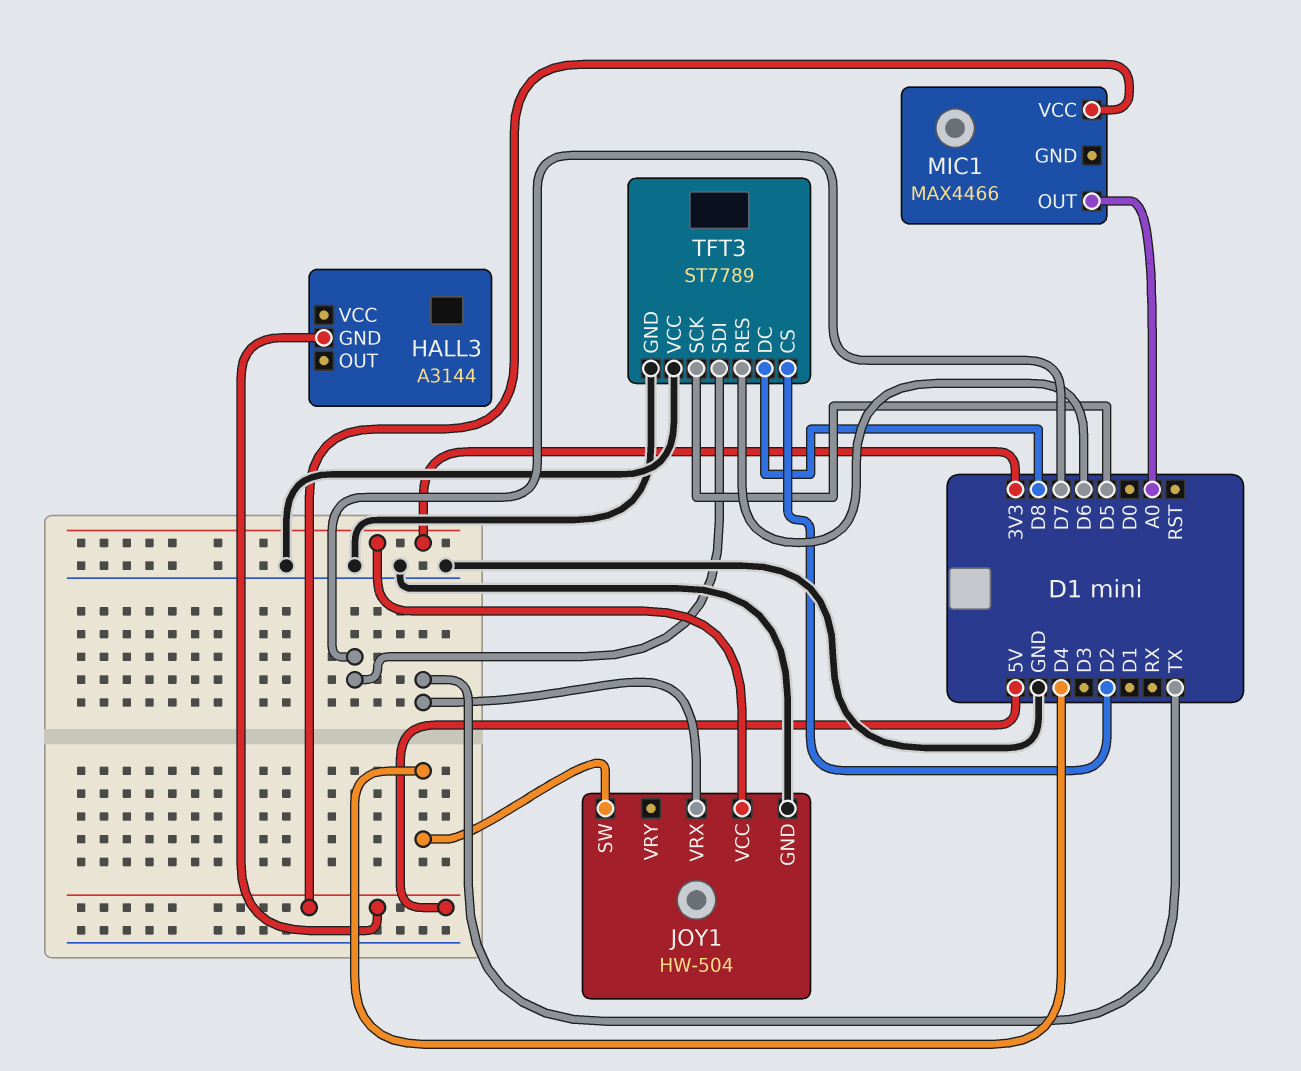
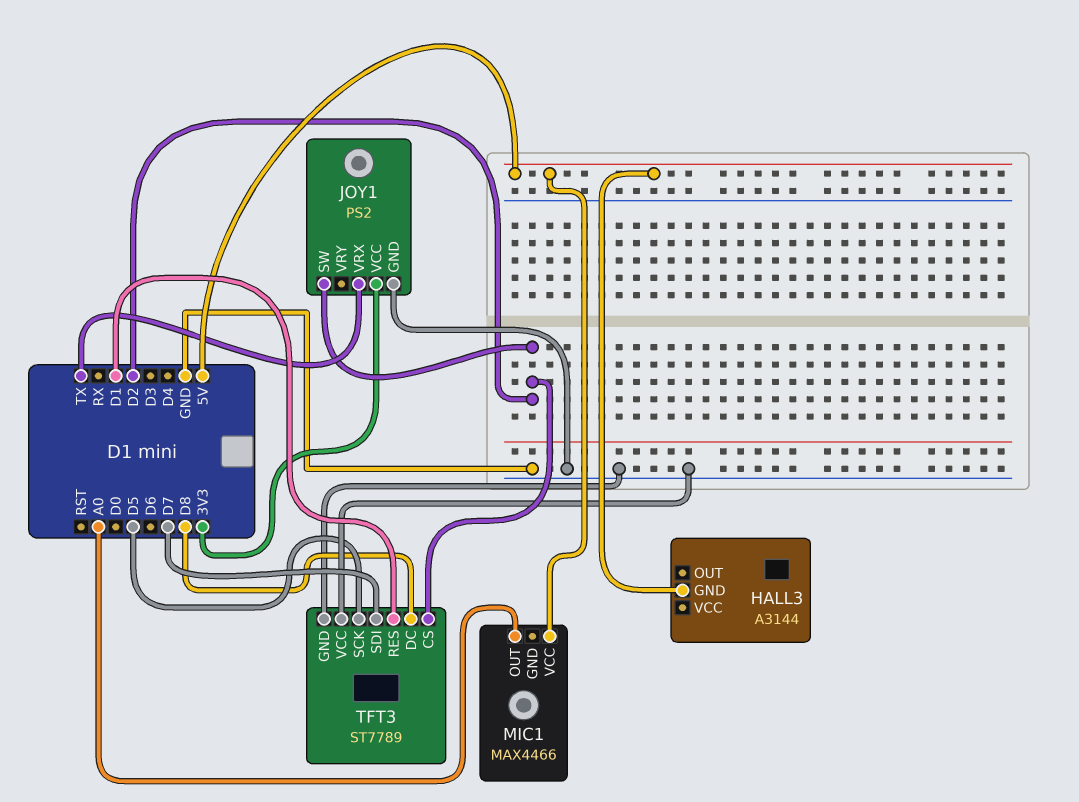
JOY1: HW-504 -> PS2
JOY1 pin SW: D4 -> D2
TFT3 pin RES: D6 -> D1

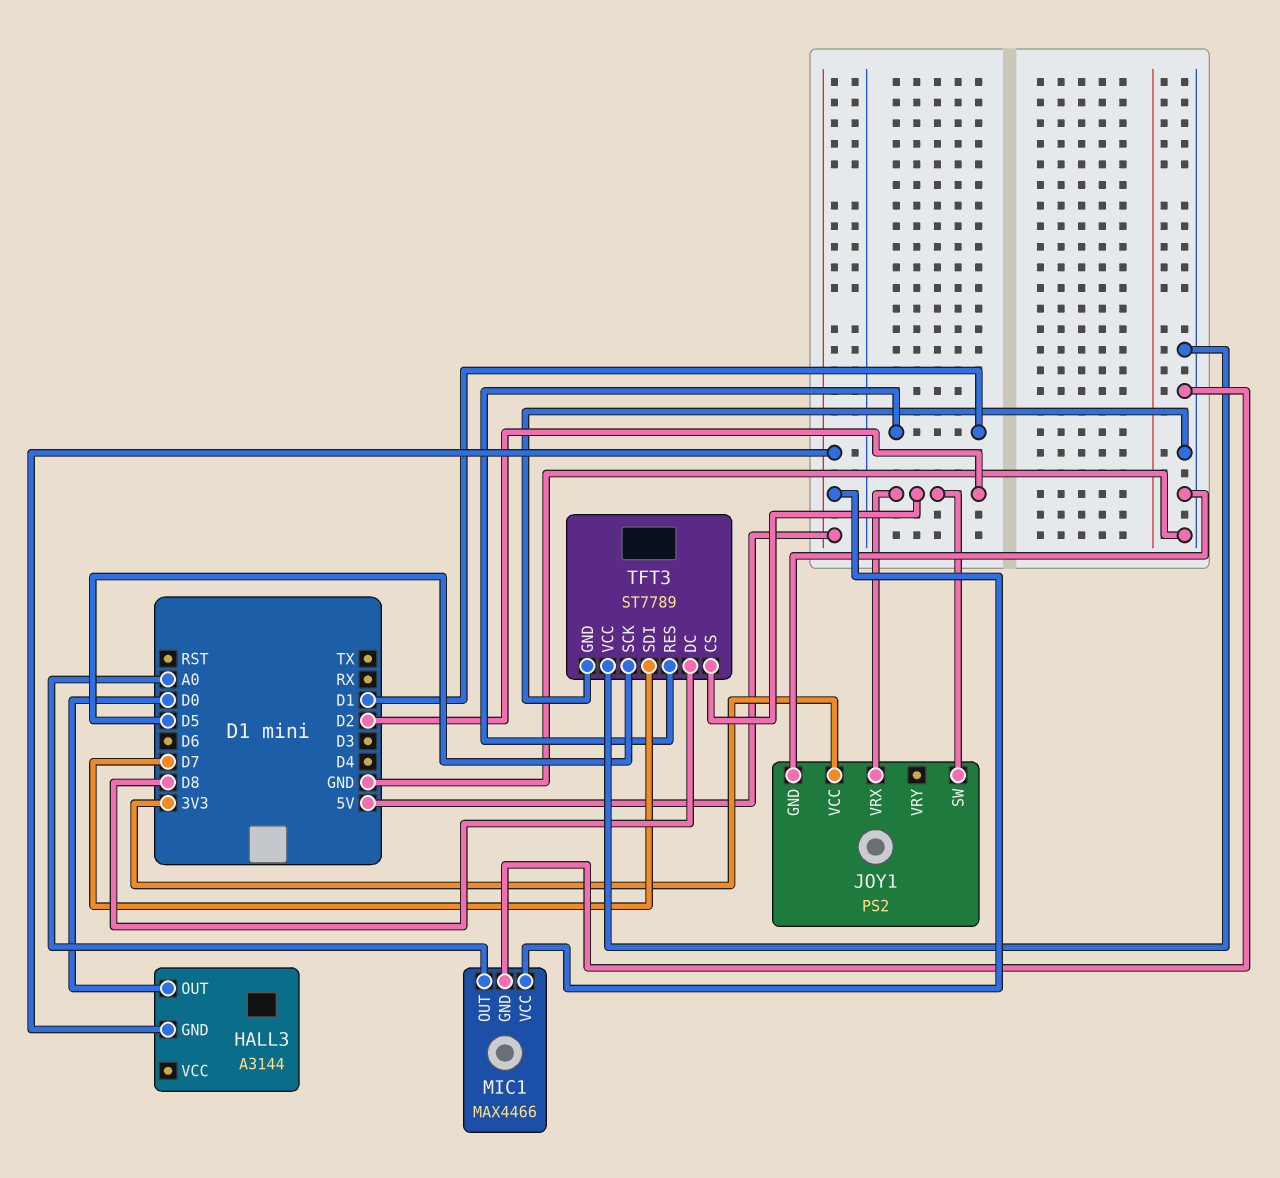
HALL3 pin OUT: none -> D0
JOY1 pin VRX: TX -> D2
MIC1 pin GND: none -> GND

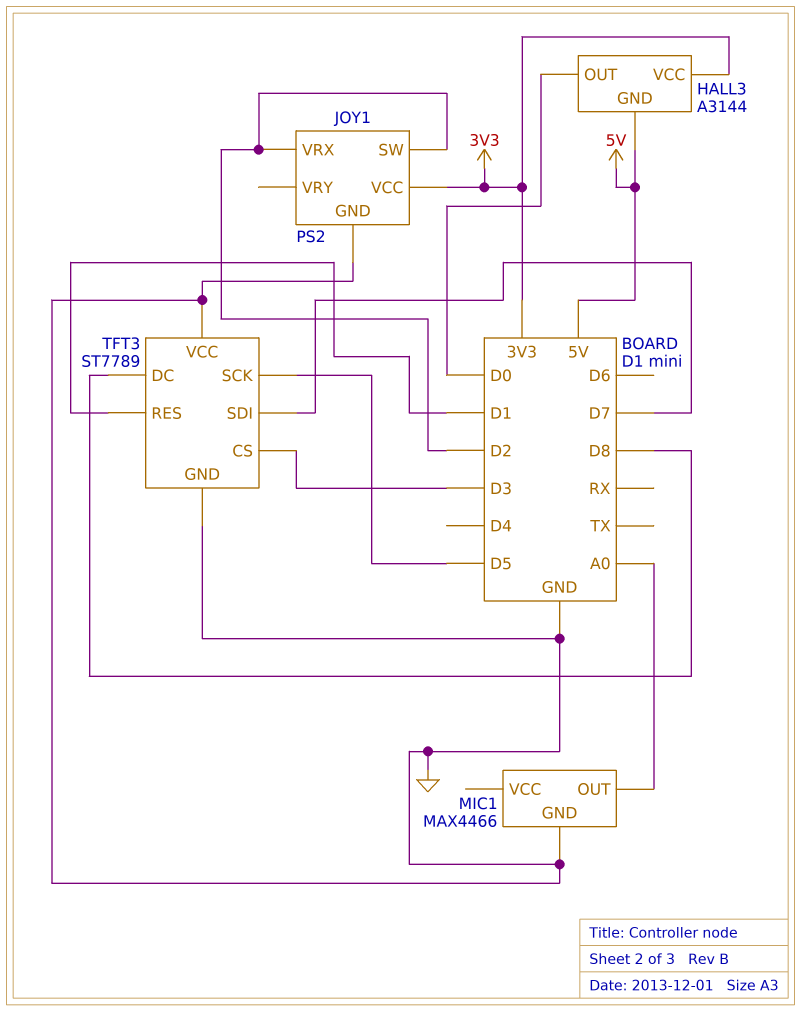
HALL3 pin VCC: none -> 3V3
MIC1 pin VCC: 5V -> none
TFT3 pin CS: D2 -> D3

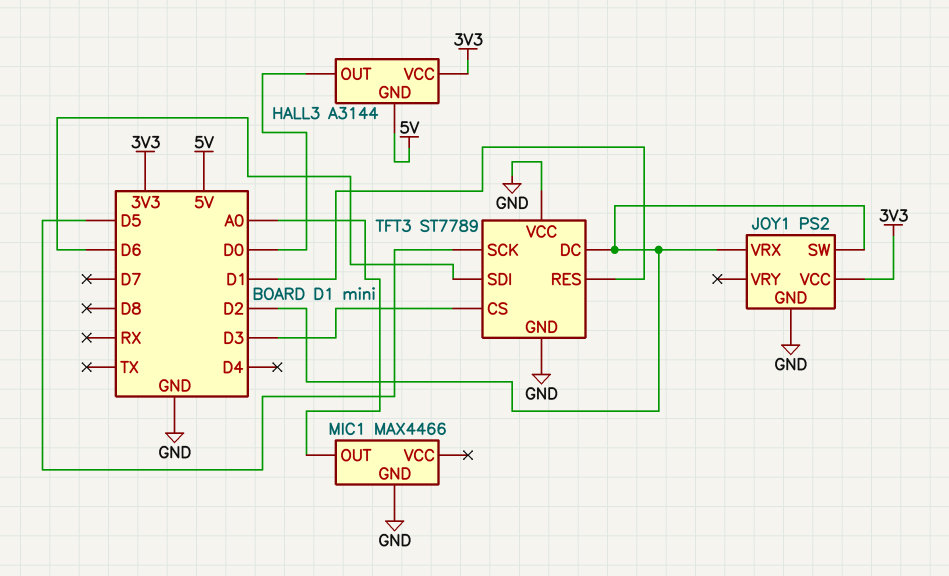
TFT3 pin DC: D8 -> D2
TFT3 pin SDI: D7 -> D6

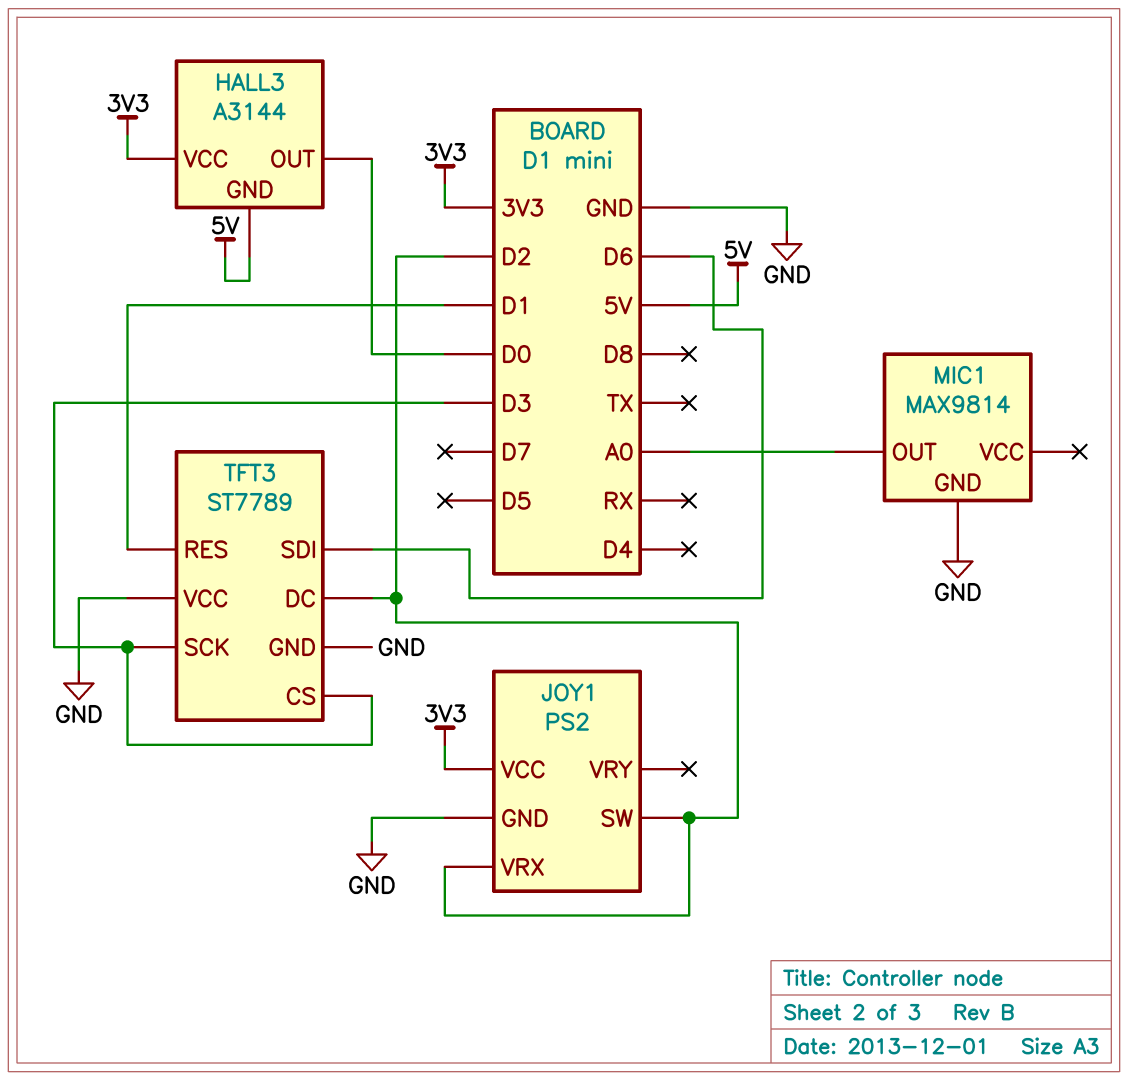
MIC1: MAX4466 -> MAX9814
TFT3 pin SCK: D5 -> D3

